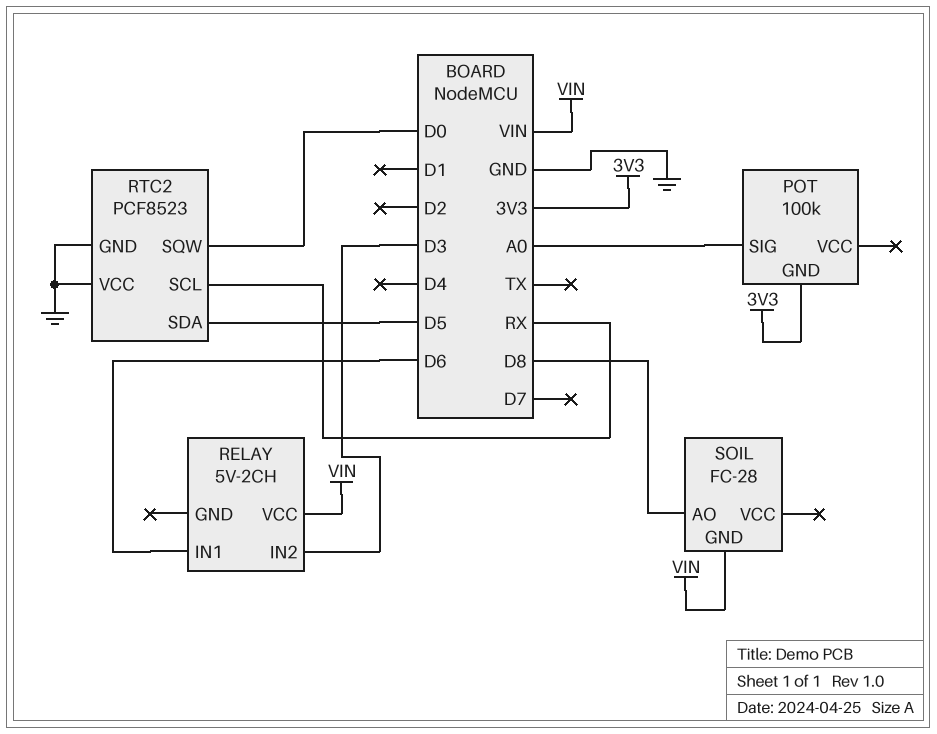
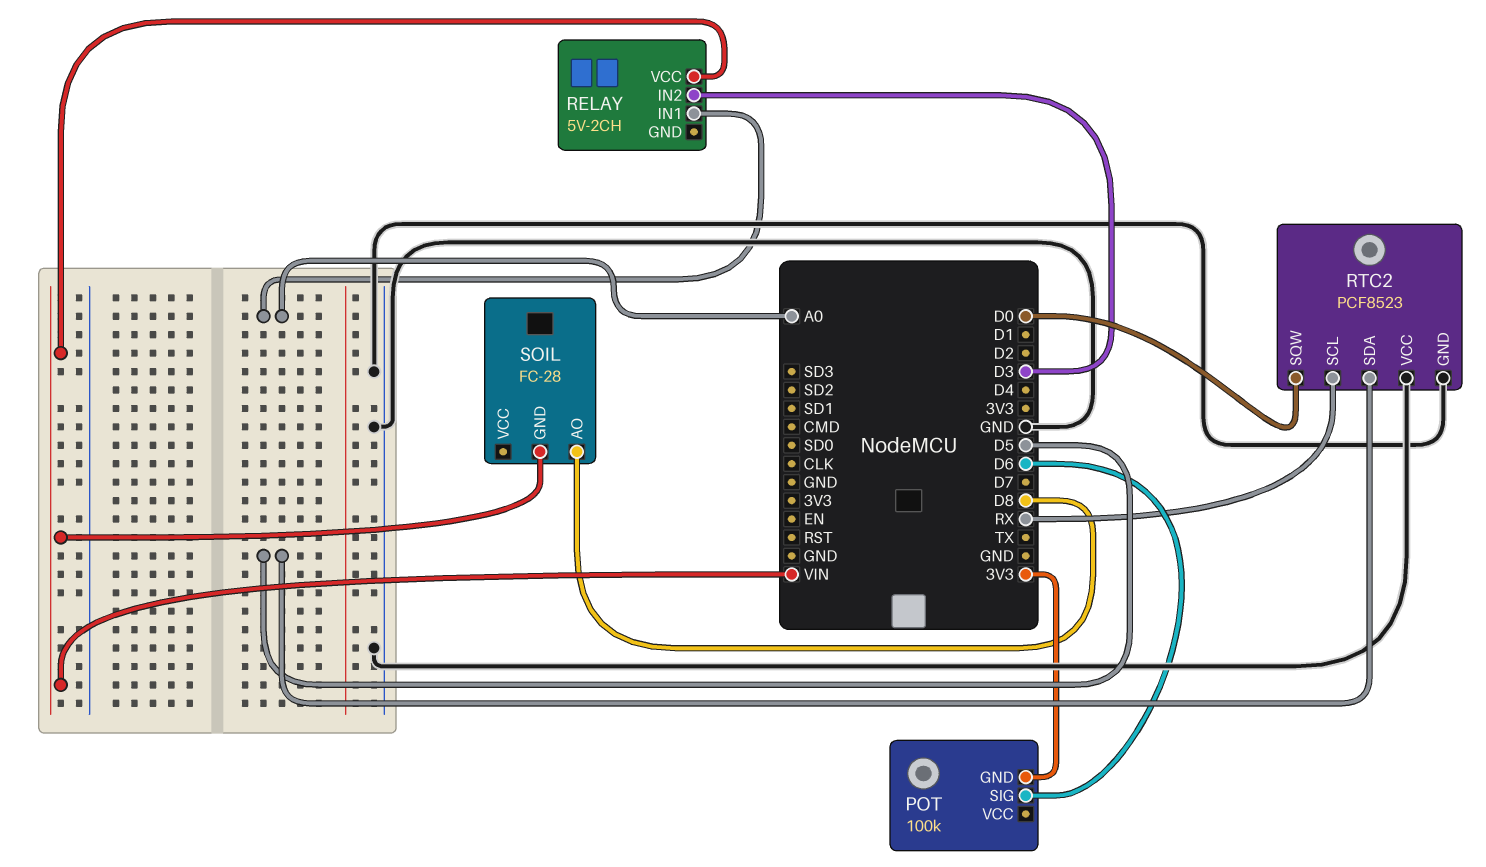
POT pin SIG: A0 -> D6
RELAY pin IN1: D6 -> A0

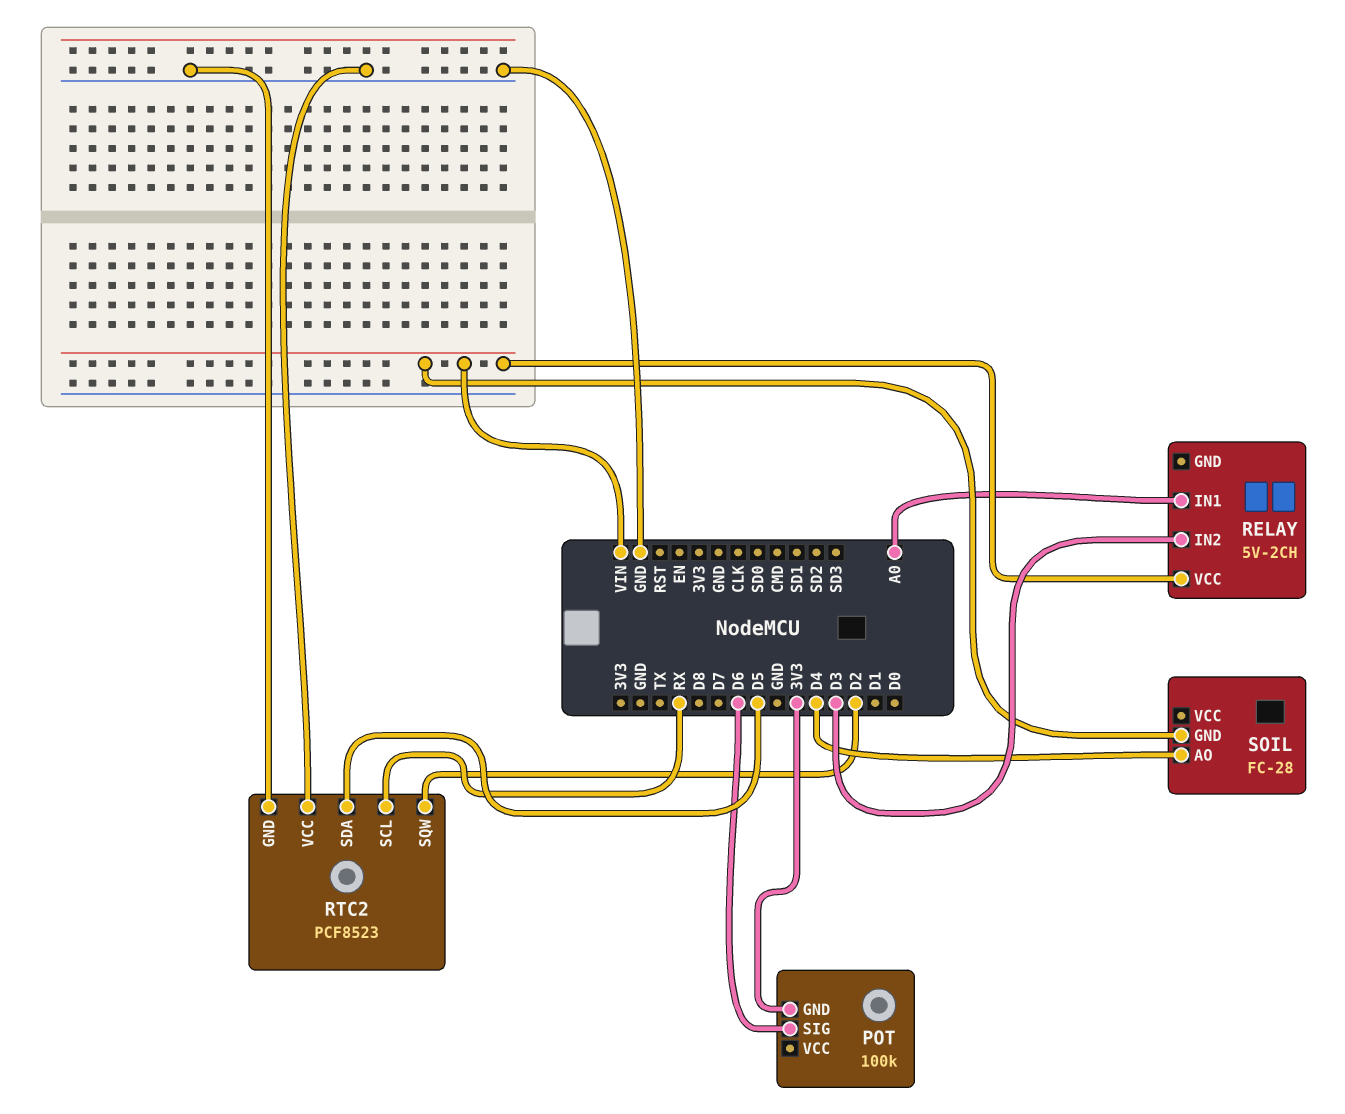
RTC2 pin SQW: D0 -> D2
SOIL pin AO: D8 -> D4

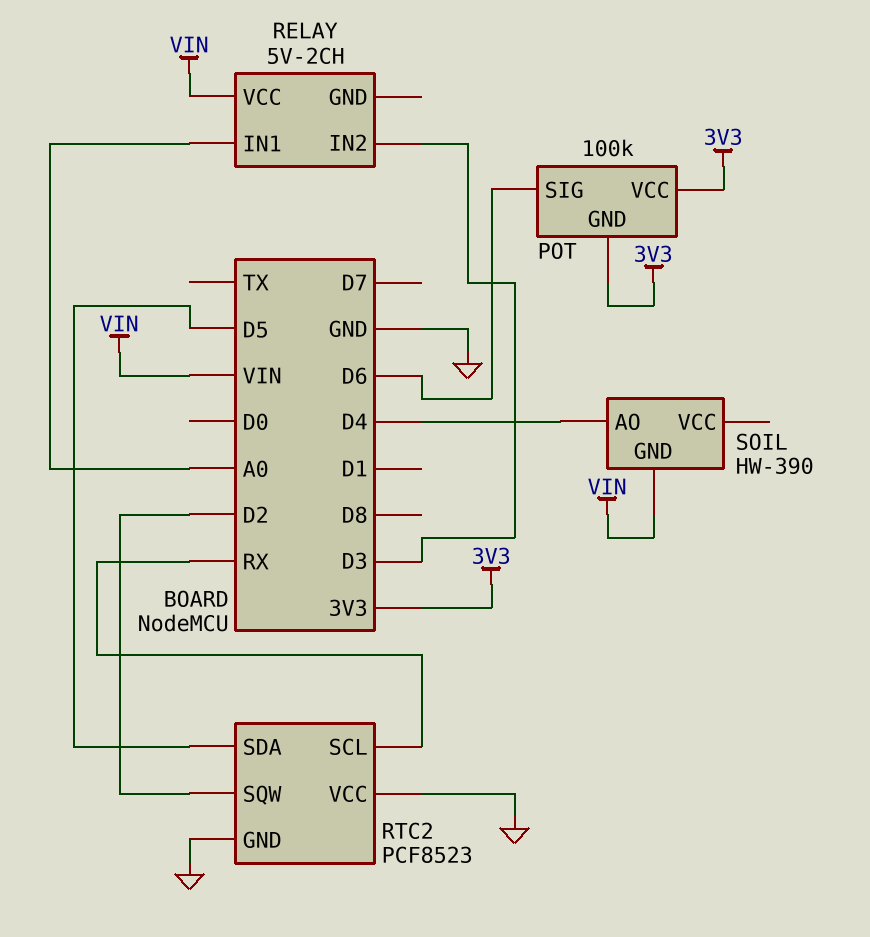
POT pin VCC: none -> 3V3
SOIL: FC-28 -> HW-390

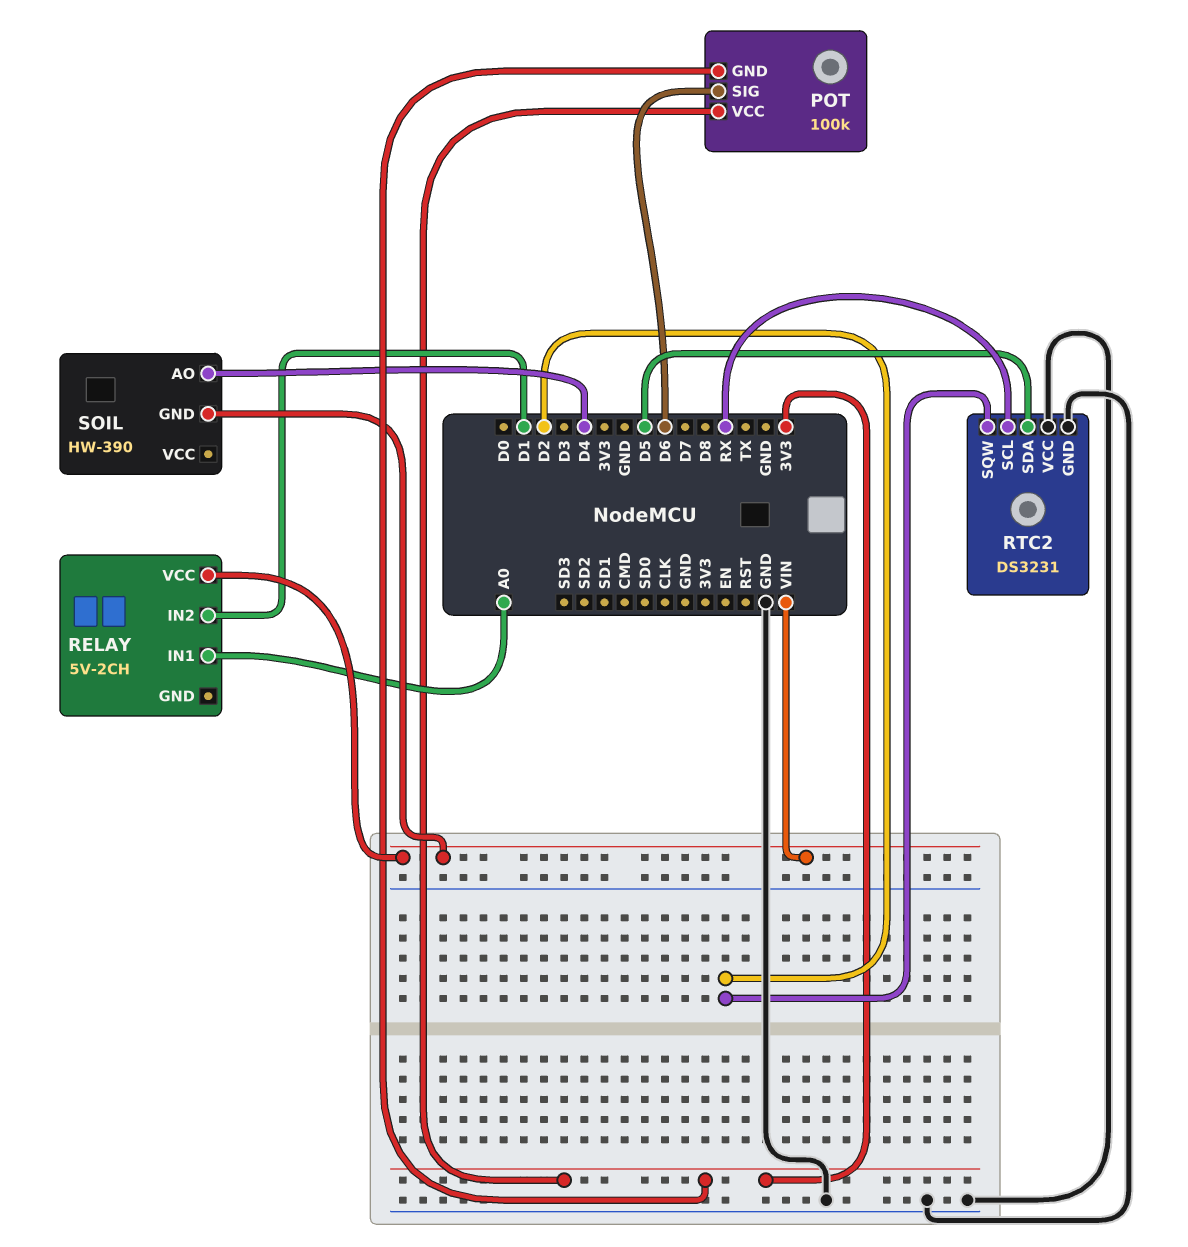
RELAY pin IN2: D3 -> D1
RTC2: PCF8523 -> DS3231

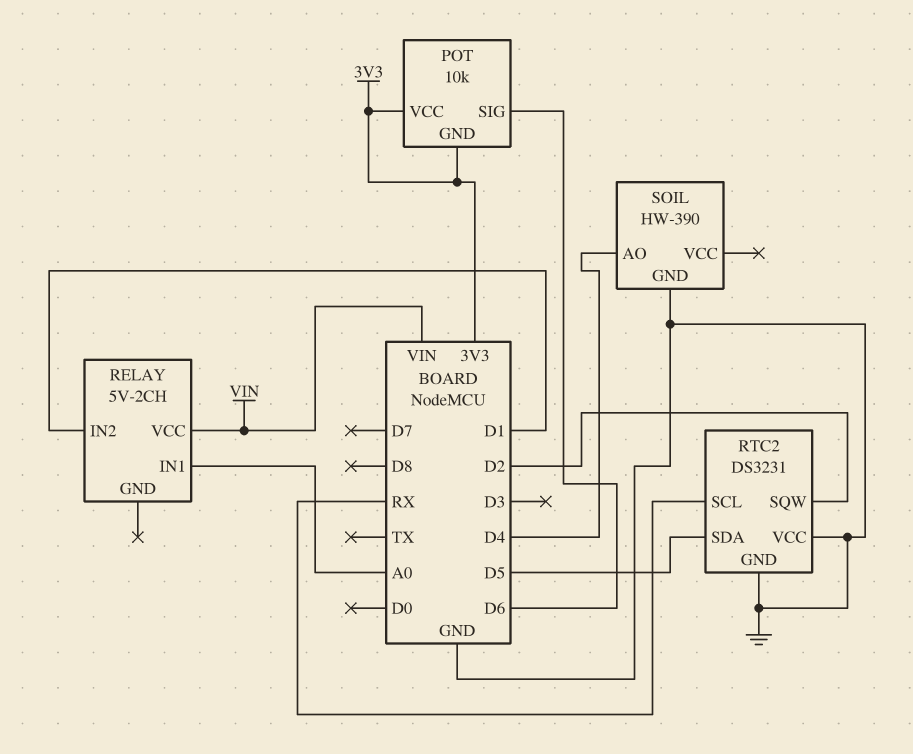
POT: 100k -> 10k
SOIL pin GND: VIN -> GND

